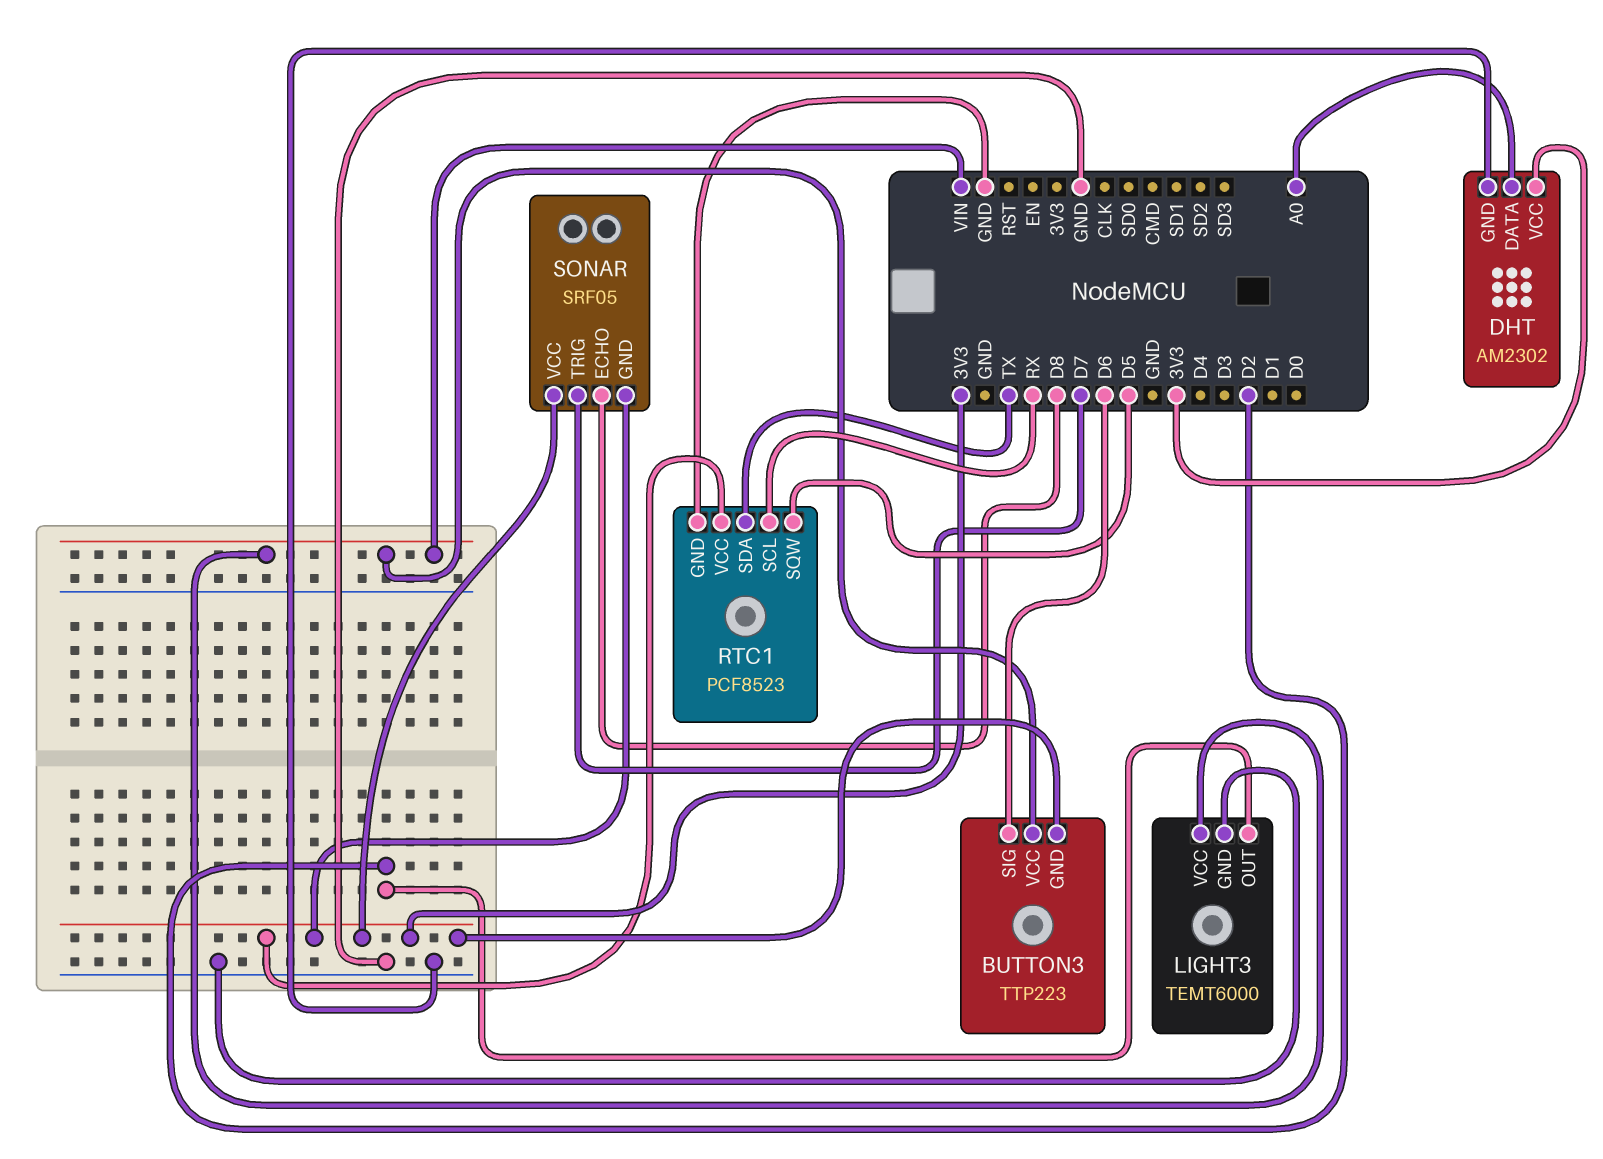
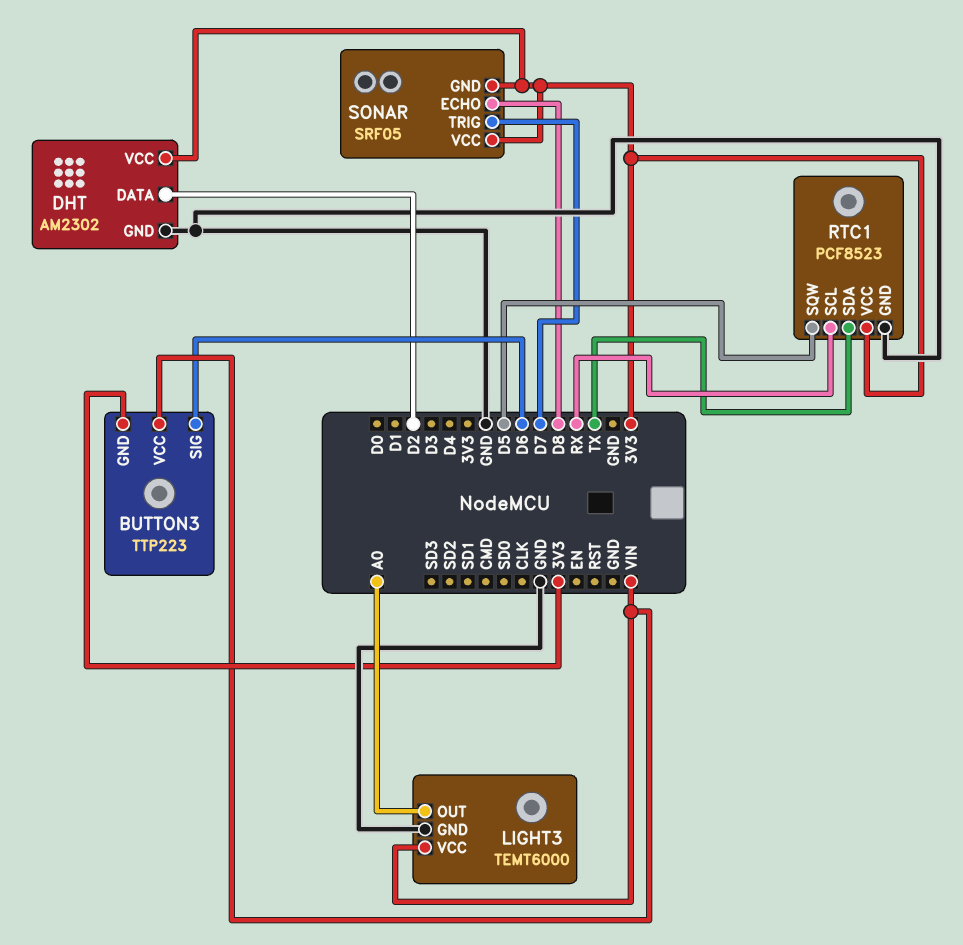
DHT pin DATA: A0 -> D2
LIGHT3 pin OUT: D2 -> A0

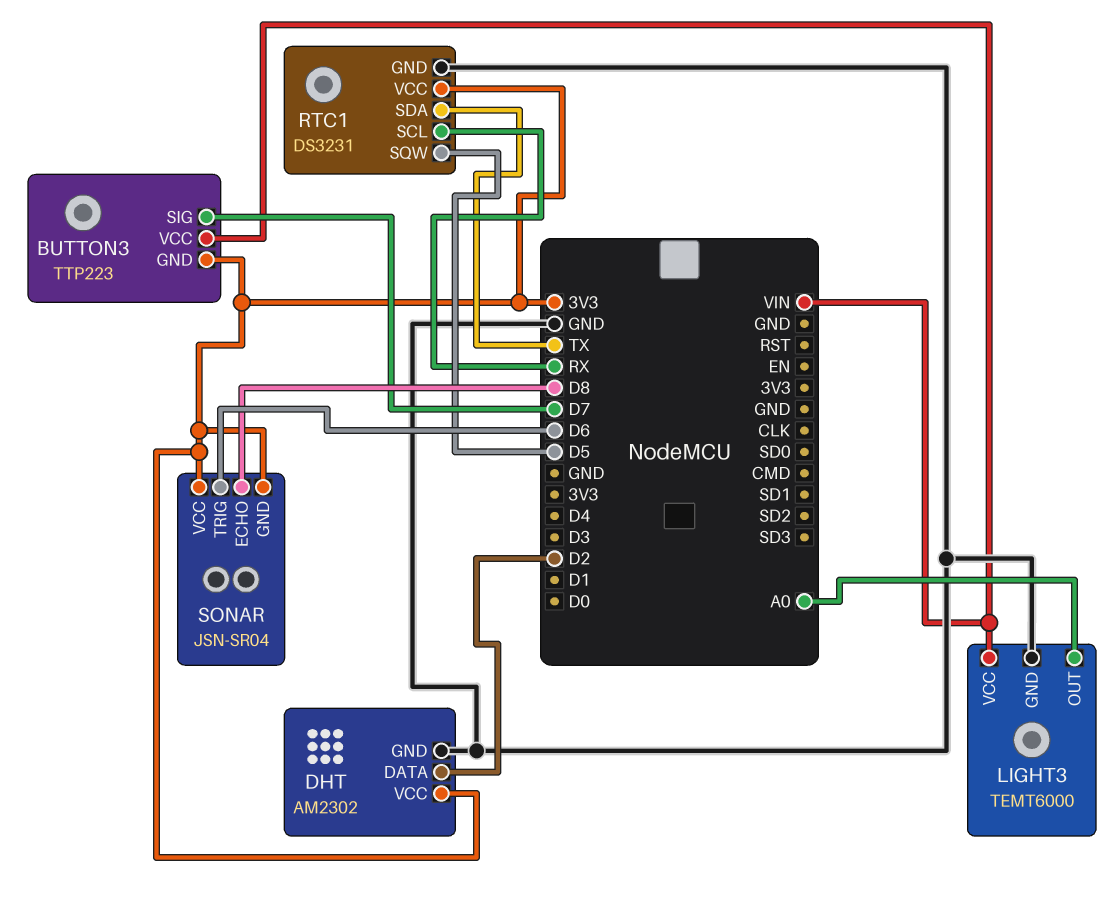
BUTTON3 pin SIG: D6 -> D7
RTC1: PCF8523 -> DS3231
SONAR: SRF05 -> JSN-SR04
SONAR pin TRIG: D7 -> D6

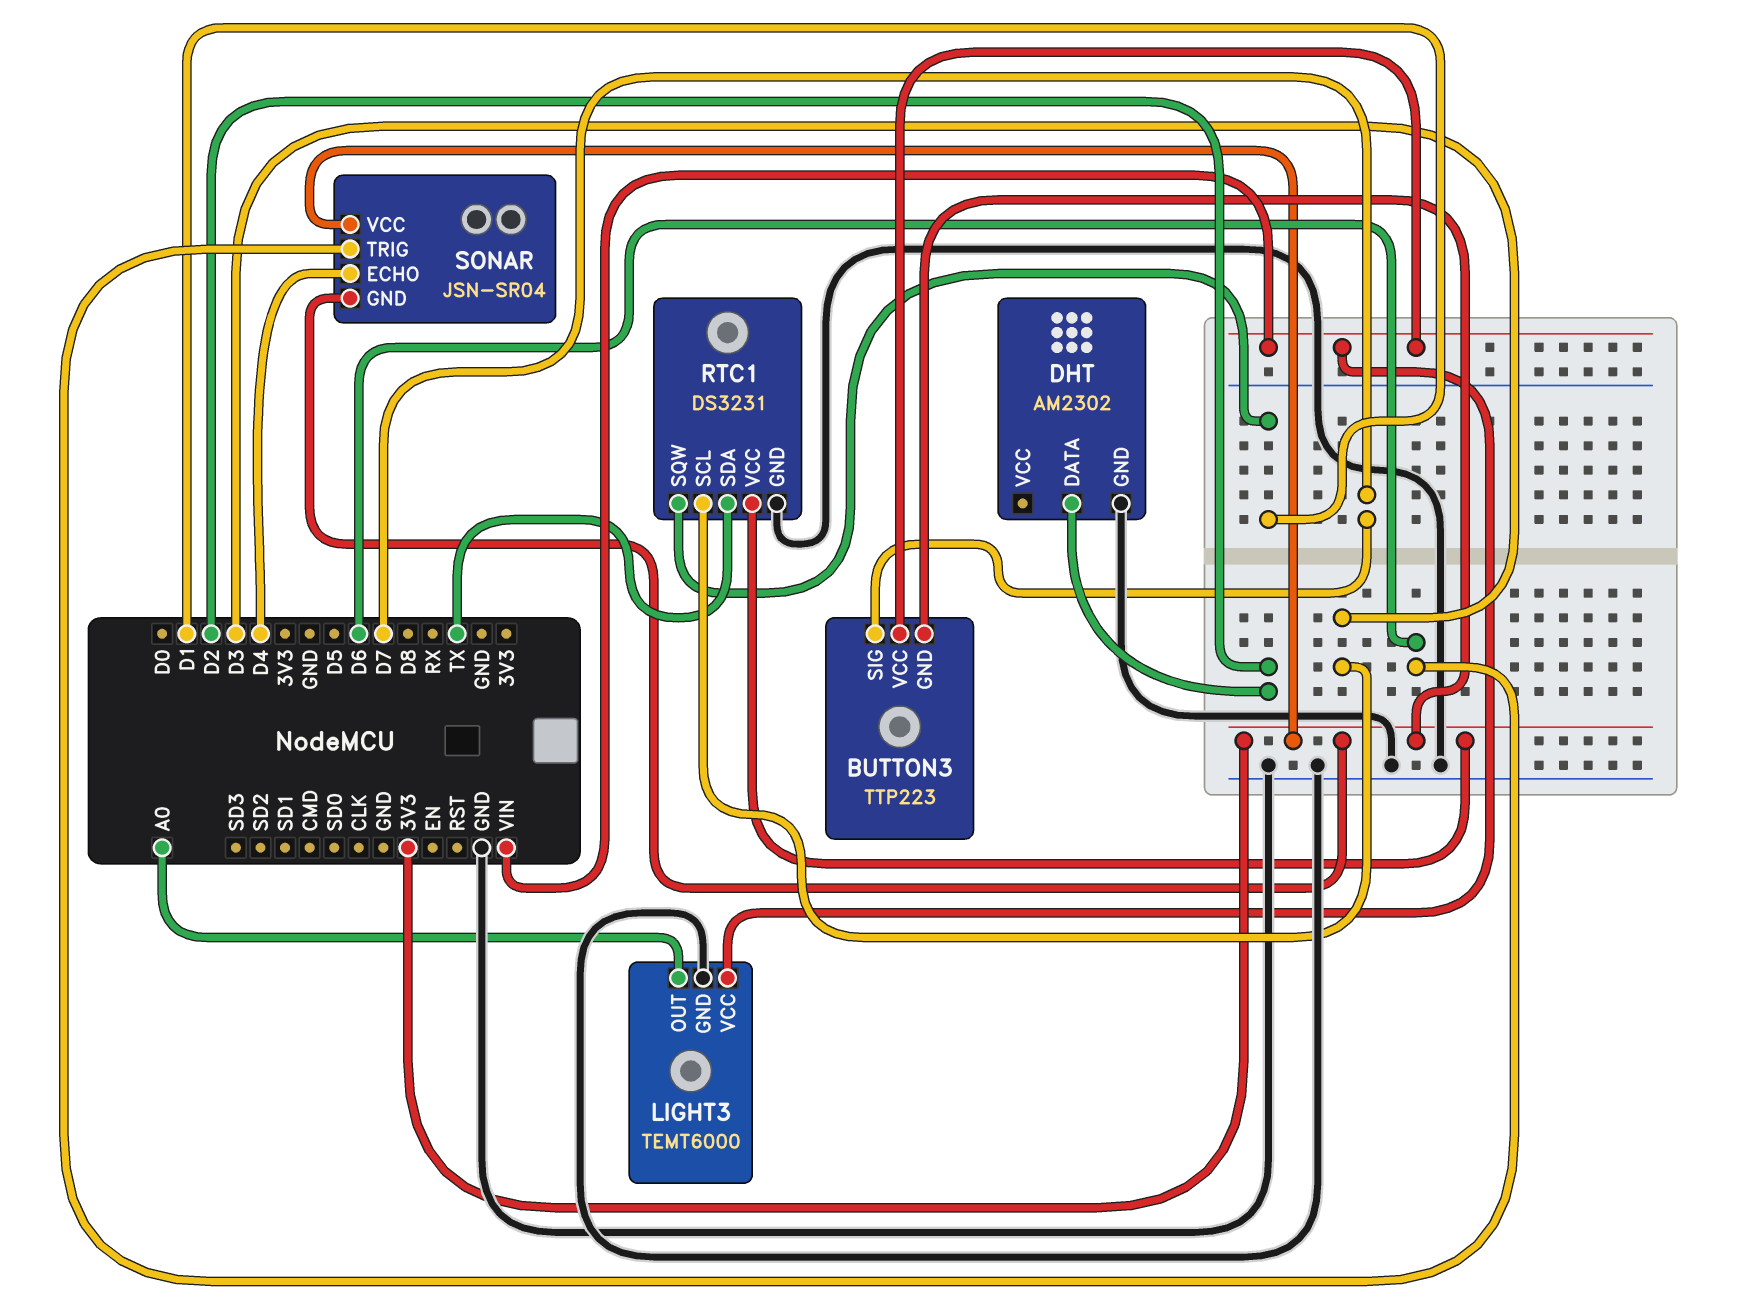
DHT pin VCC: 3V3 -> none
RTC1 pin SCL: RX -> D3
RTC1 pin SQW: D5 -> D1
SONAR pin ECHO: D8 -> D4

